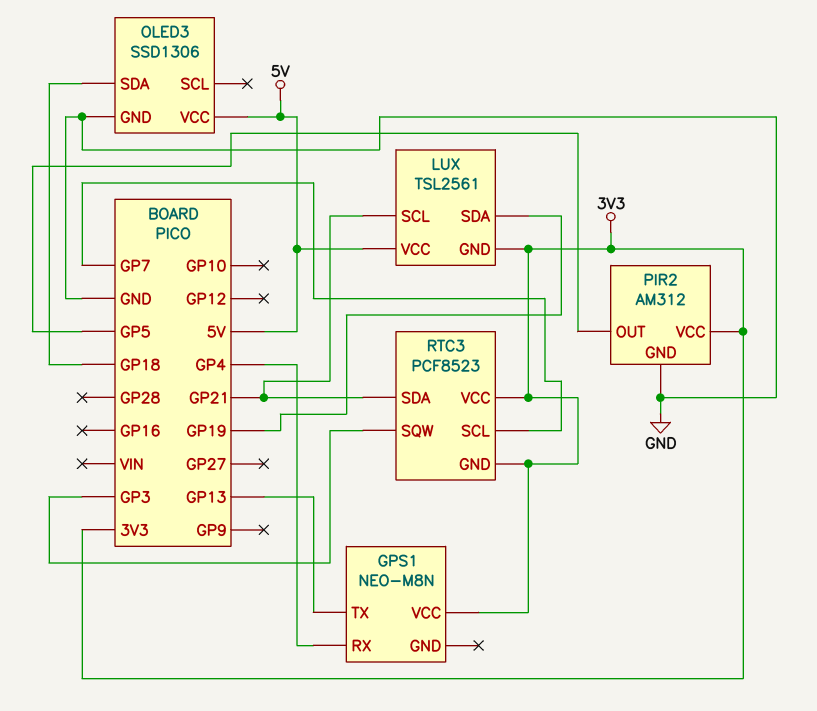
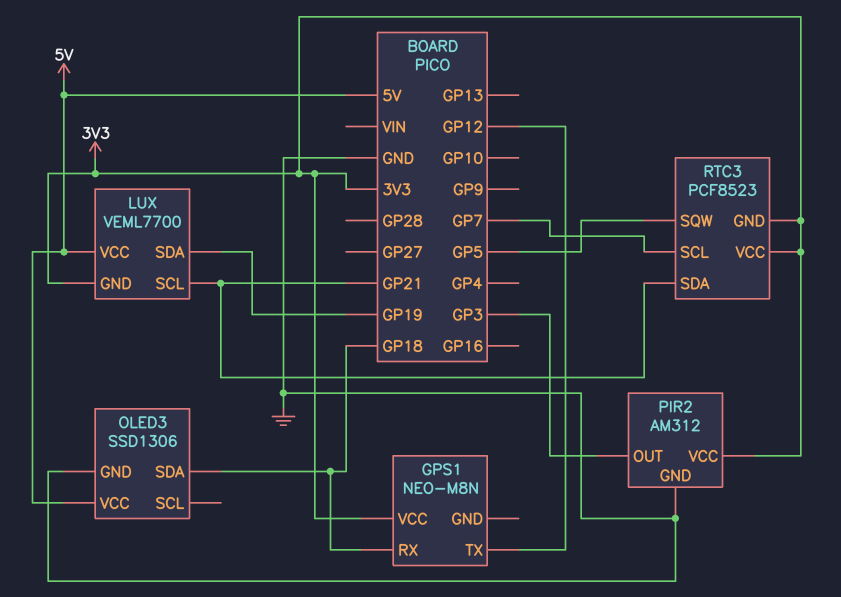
GPS1 pin RX: GP4 -> GP18
GPS1 pin TX: GP13 -> GP12
LUX: TSL2561 -> VEML7700
PIR2 pin OUT: GP5 -> GP3
RTC3 pin SQW: GP3 -> GP5

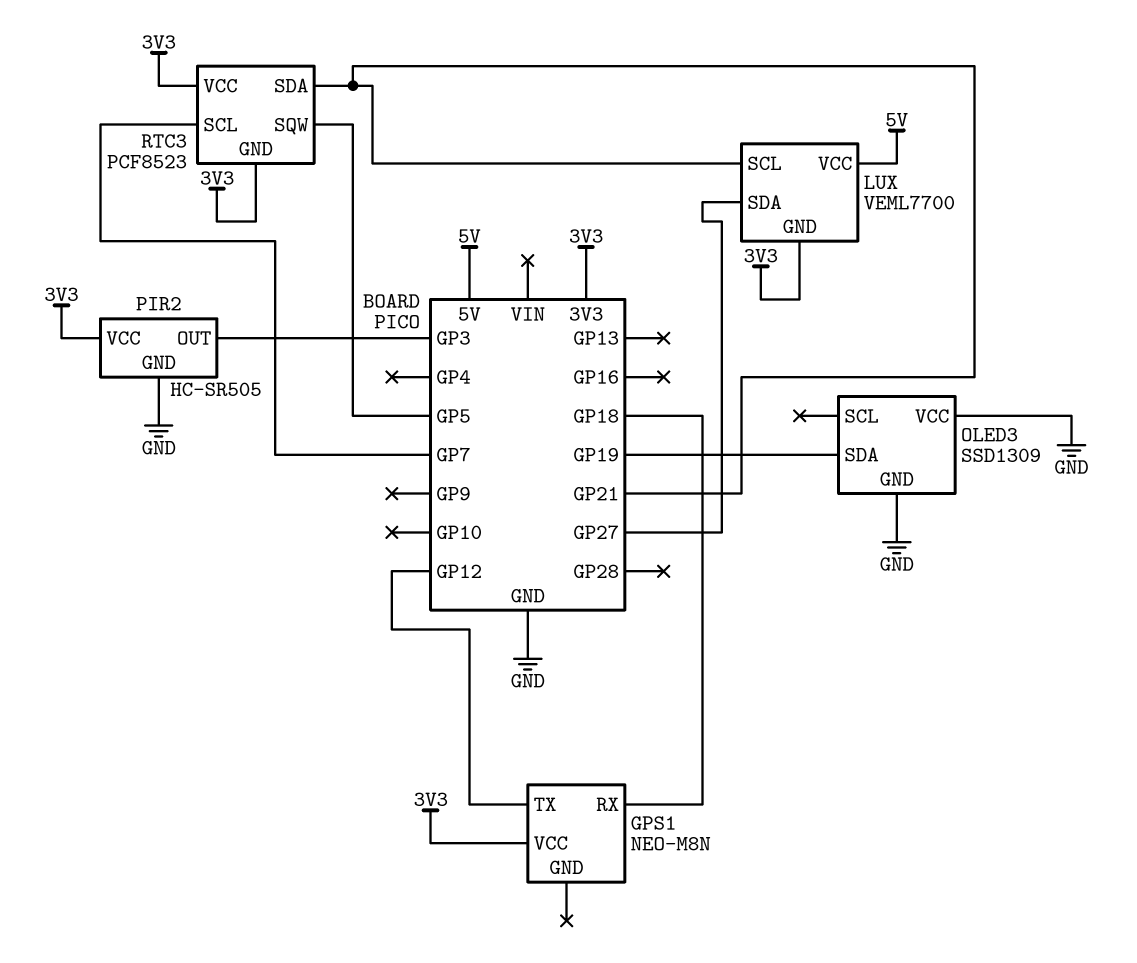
LUX pin SDA: GP19 -> GP27
OLED3: SSD1306 -> SSD1309
OLED3 pin SDA: GP18 -> GP19
OLED3 pin VCC: 5V -> GND
PIR2: AM312 -> HC-SR505

